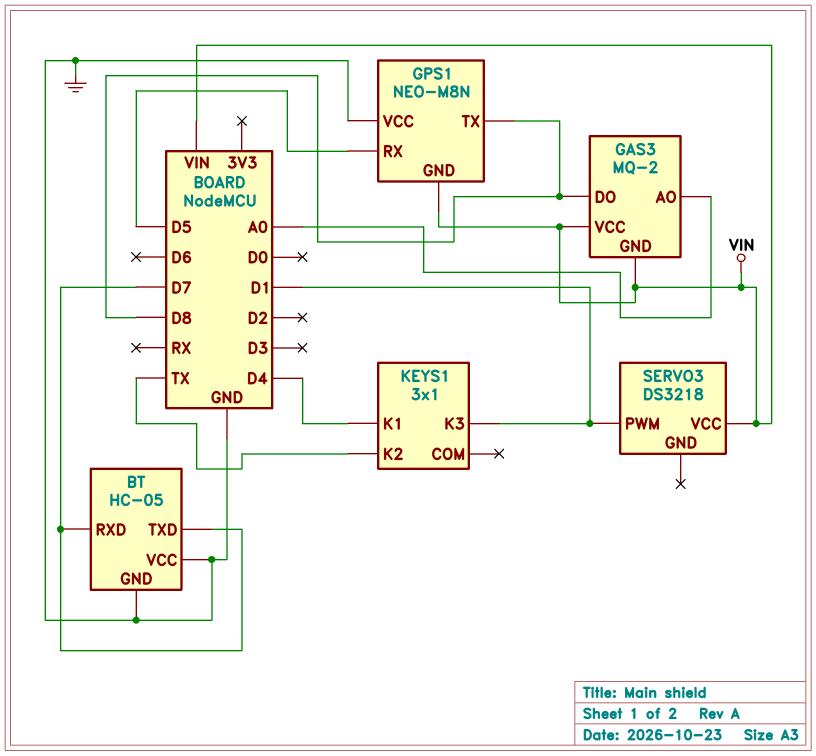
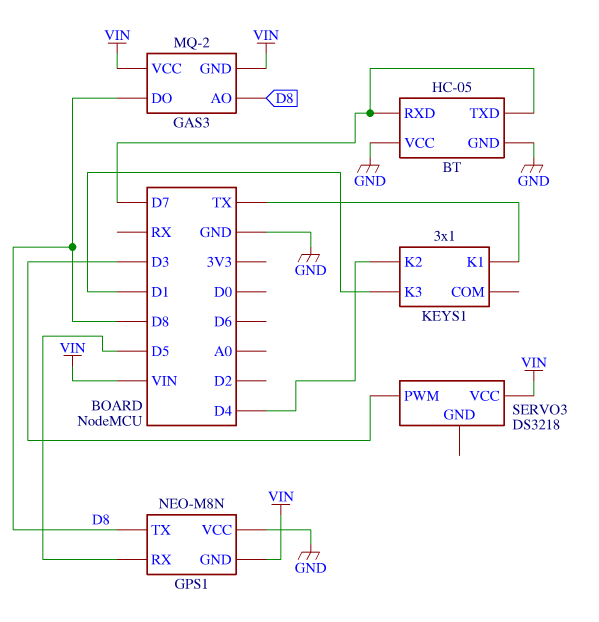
GAS3 pin AO: A0 -> D8
KEYS1 pin K1: D4 -> TX
KEYS1 pin K2: TX -> D4
SERVO3 pin PWM: D1 -> D3

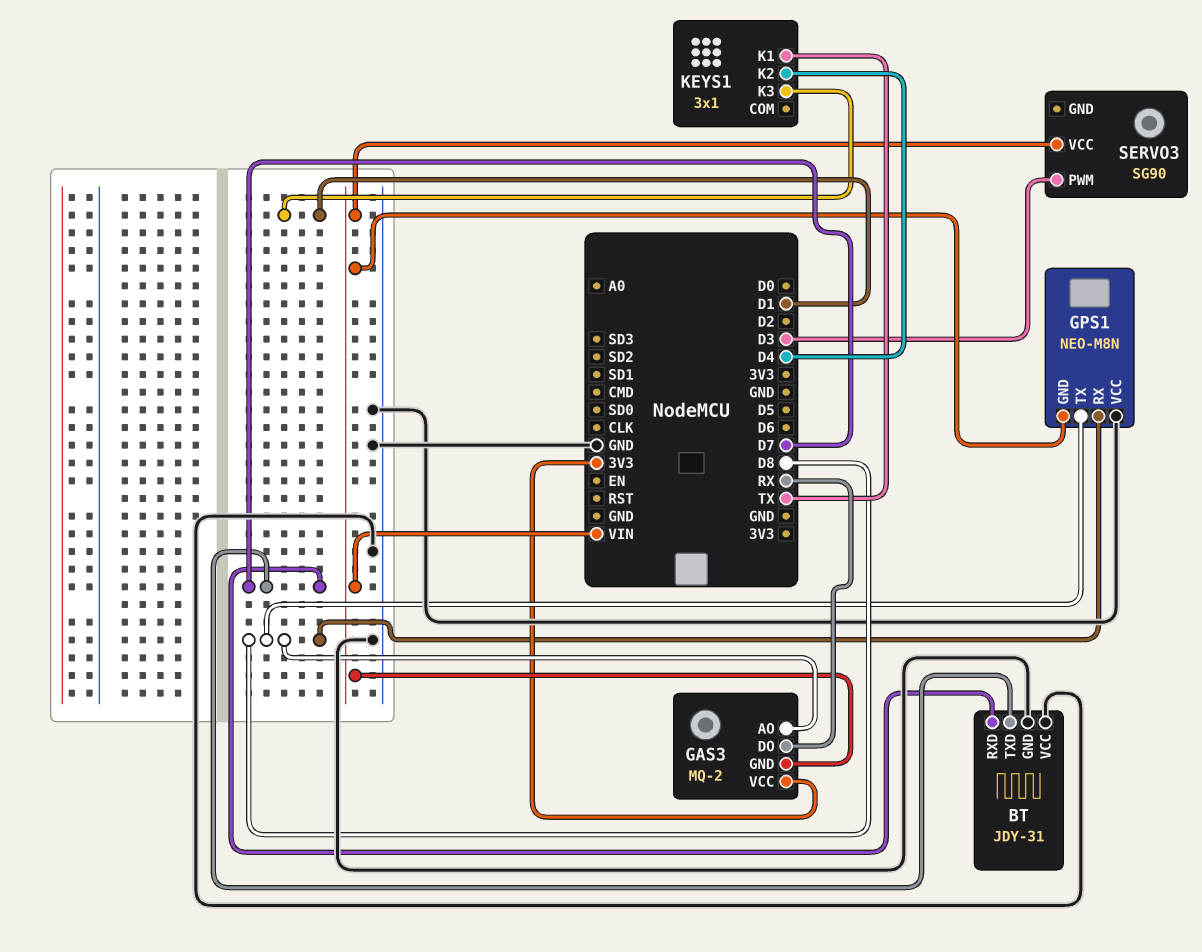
BT: HC-05 -> JDY-31
GAS3 pin DO: D8 -> RX
GAS3 pin VCC: VIN -> 3V3
GPS1 pin RX: D5 -> D8
SERVO3: DS3218 -> SG90

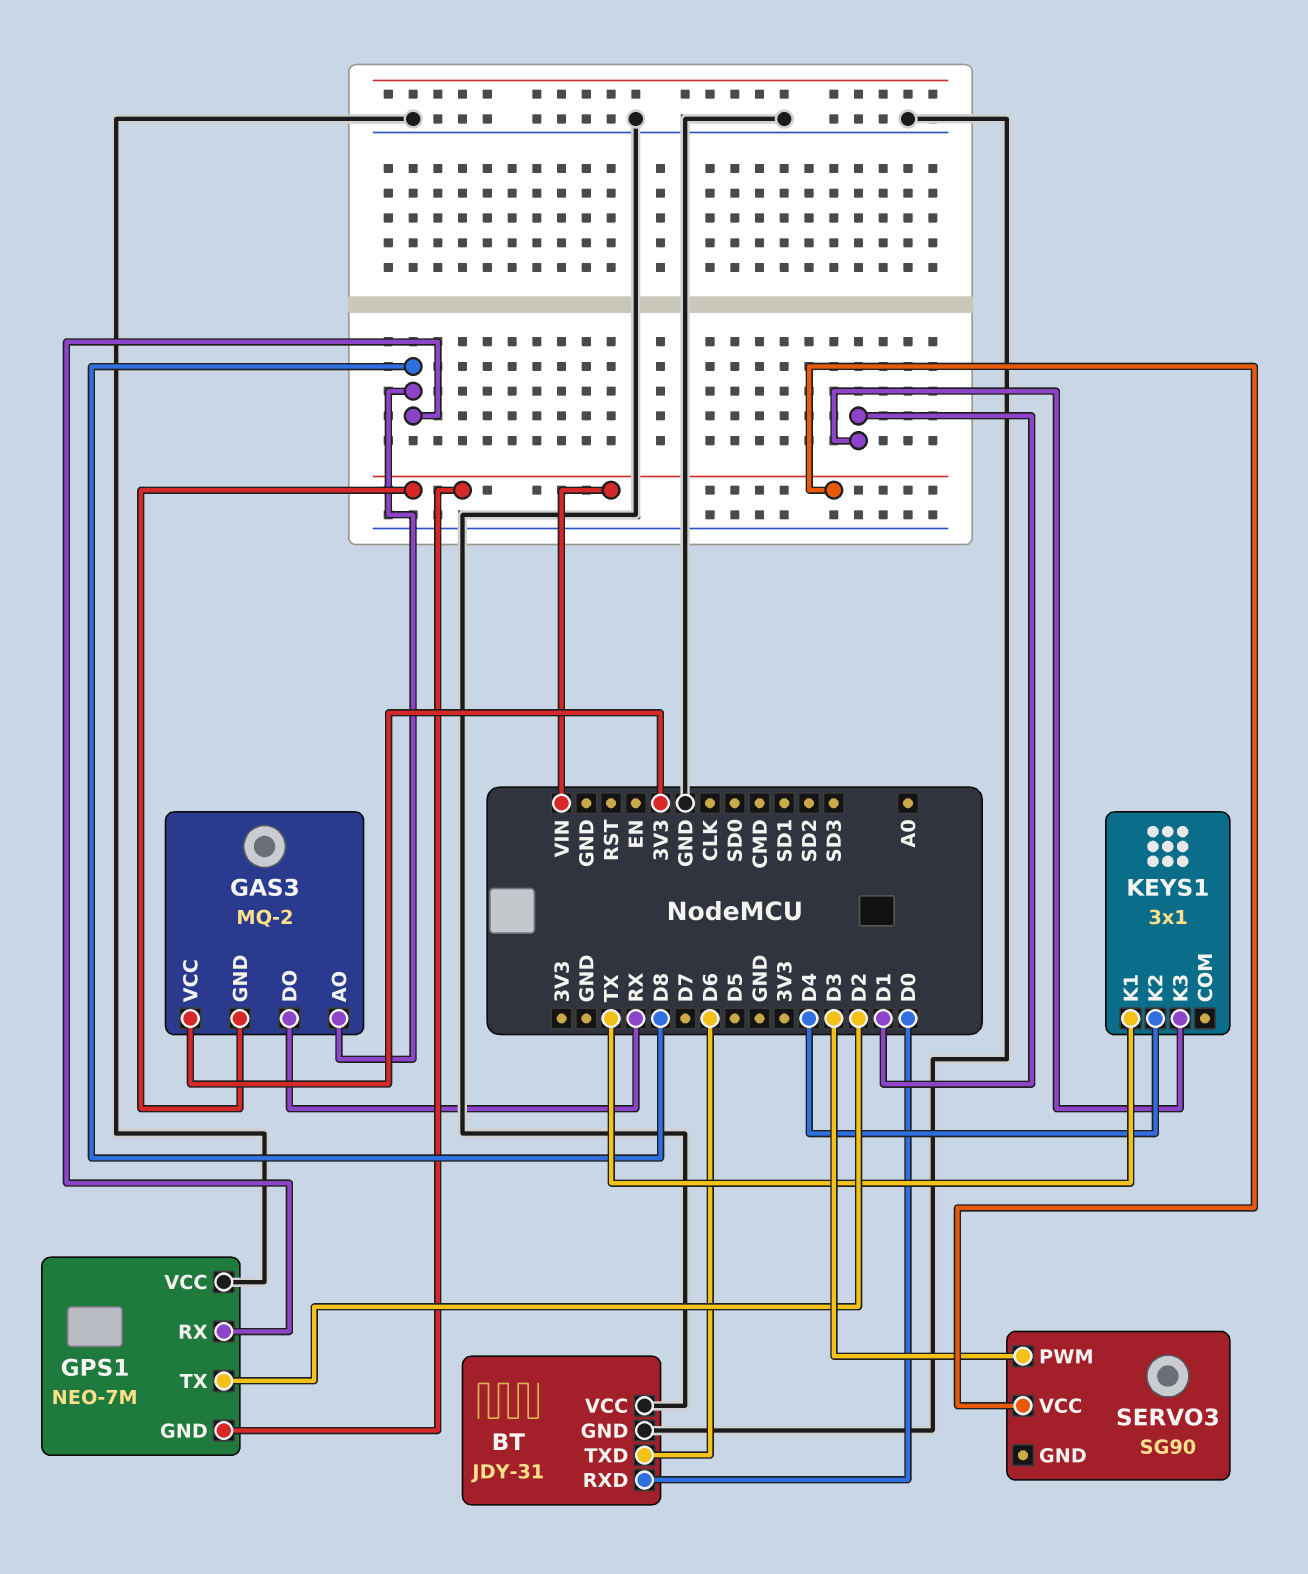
BT pin RXD: D7 -> D0
BT pin TXD: D7 -> D6
GPS1: NEO-M8N -> NEO-7M
GPS1 pin TX: D8 -> D2

